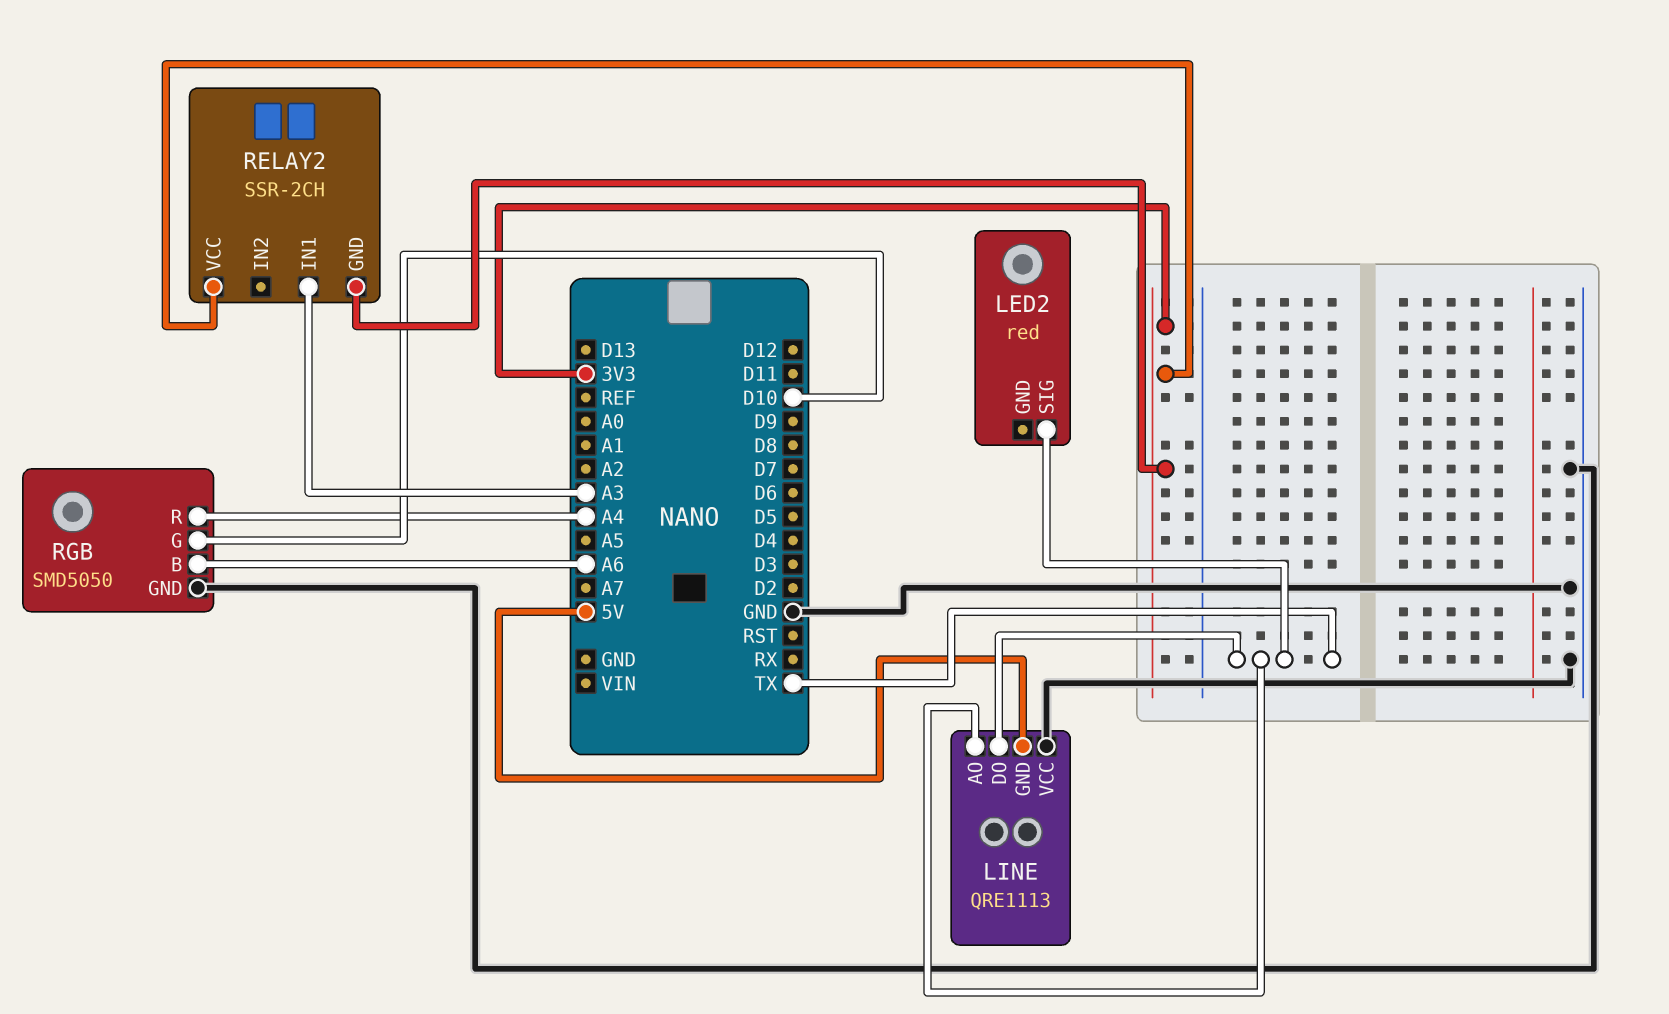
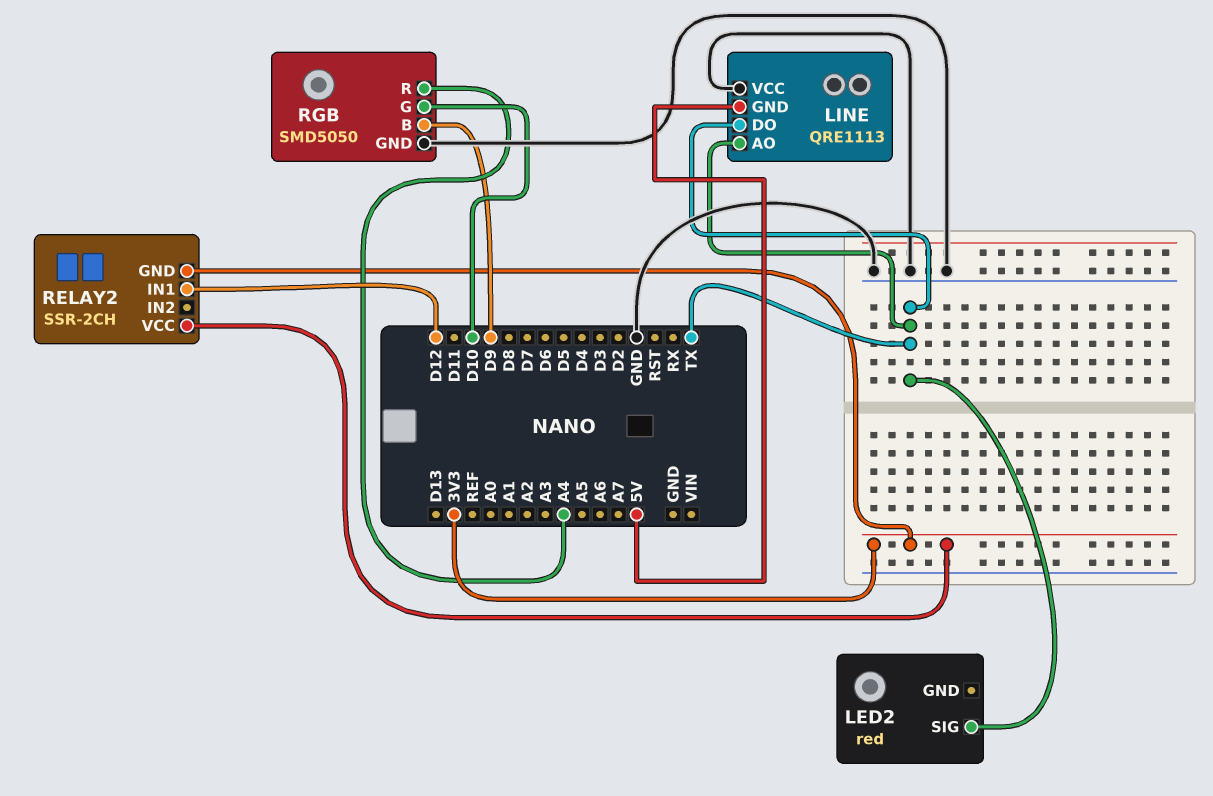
RELAY2 pin IN1: A3 -> D12
RGB pin B: A6 -> D9

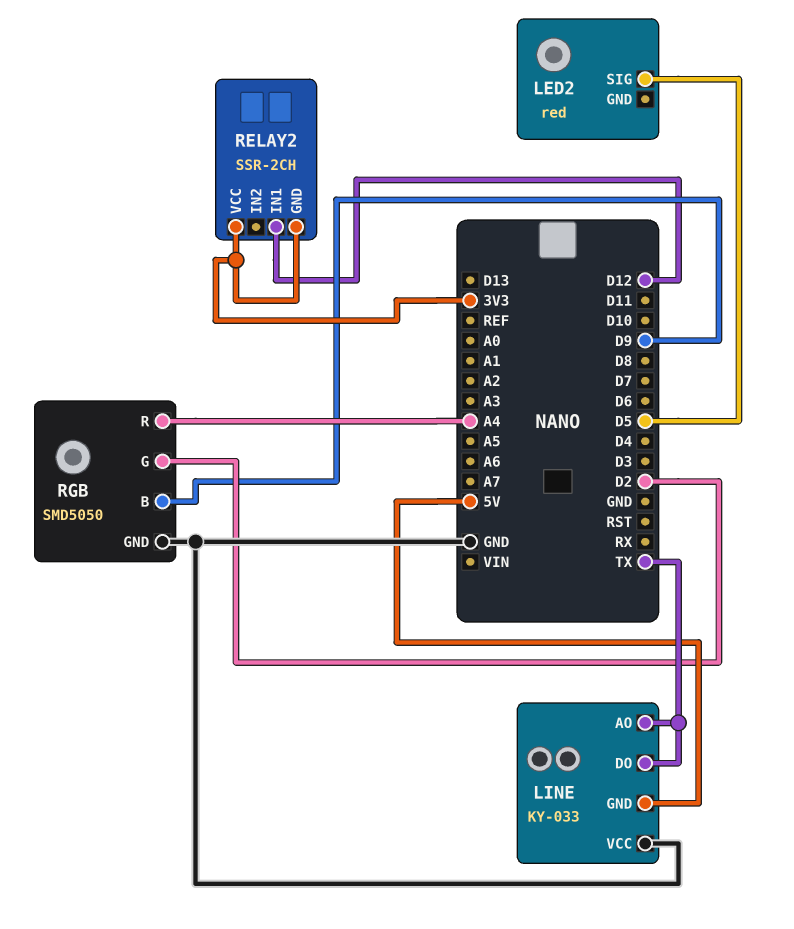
LED2 pin SIG: TX -> D5
LINE: QRE1113 -> KY-033
RGB pin G: D10 -> D2

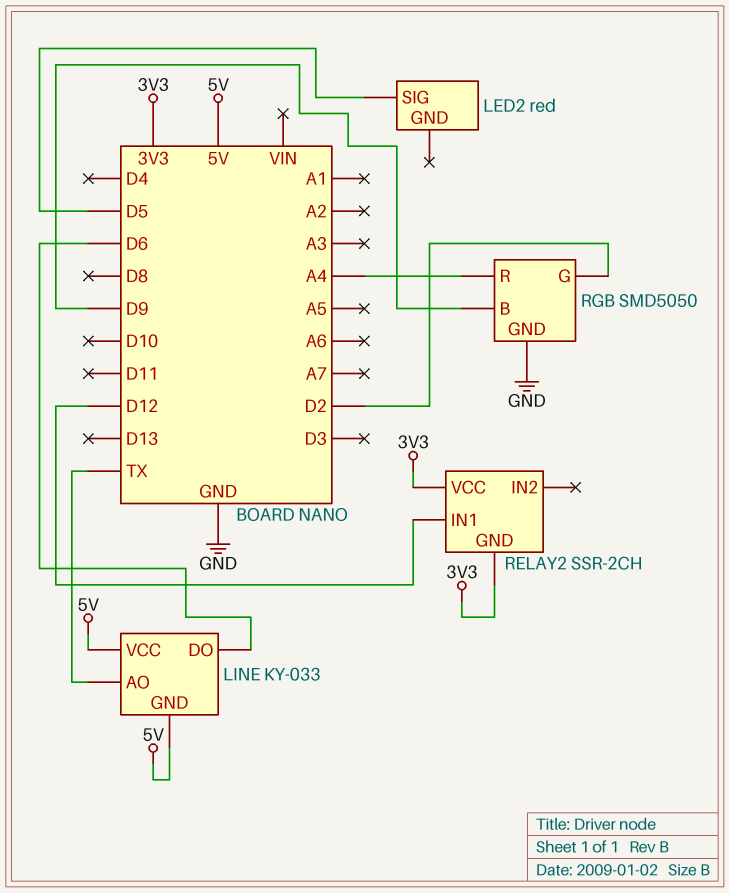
LINE pin DO: TX -> D6
LINE pin VCC: GND -> 5V

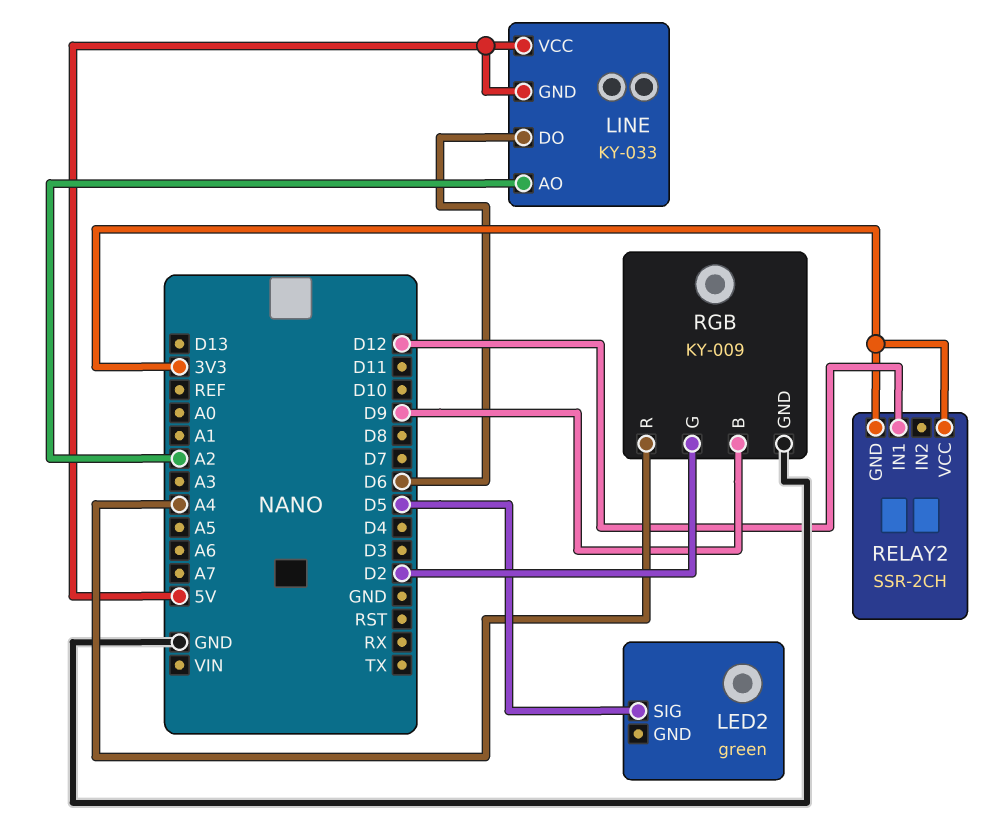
LED2: red -> green
LINE pin AO: TX -> A2
RGB: SMD5050 -> KY-009

